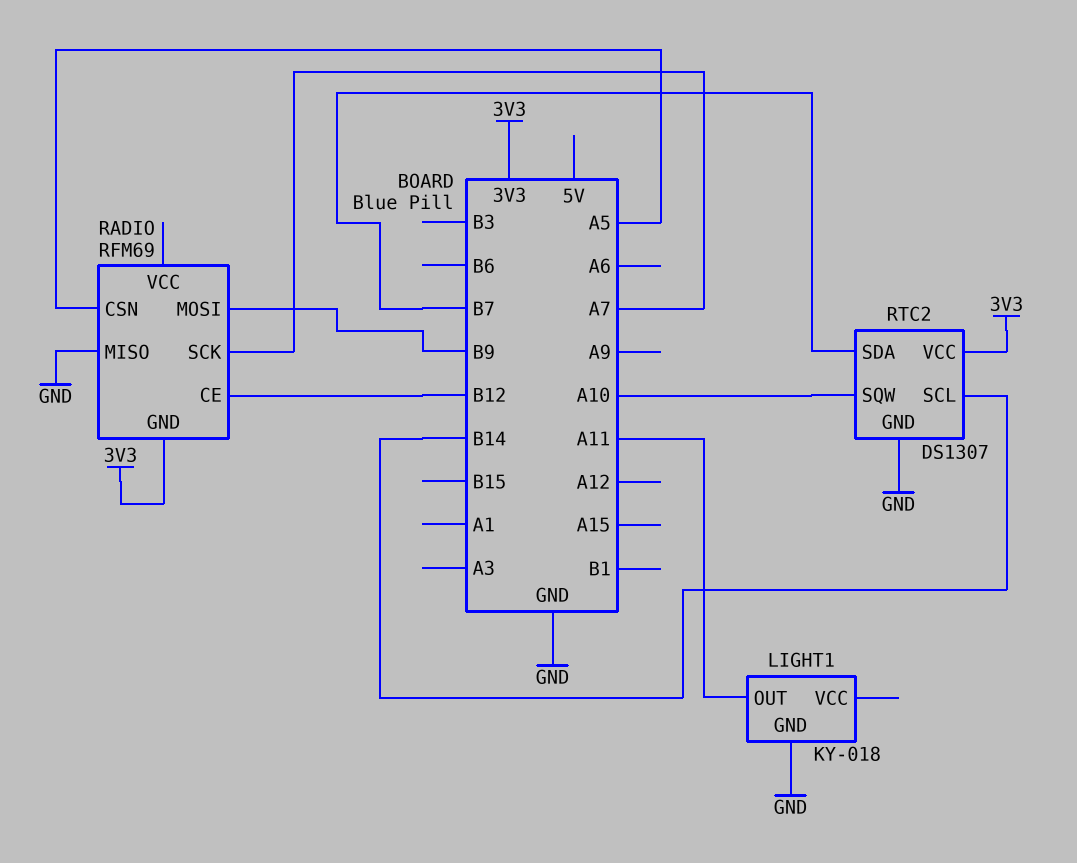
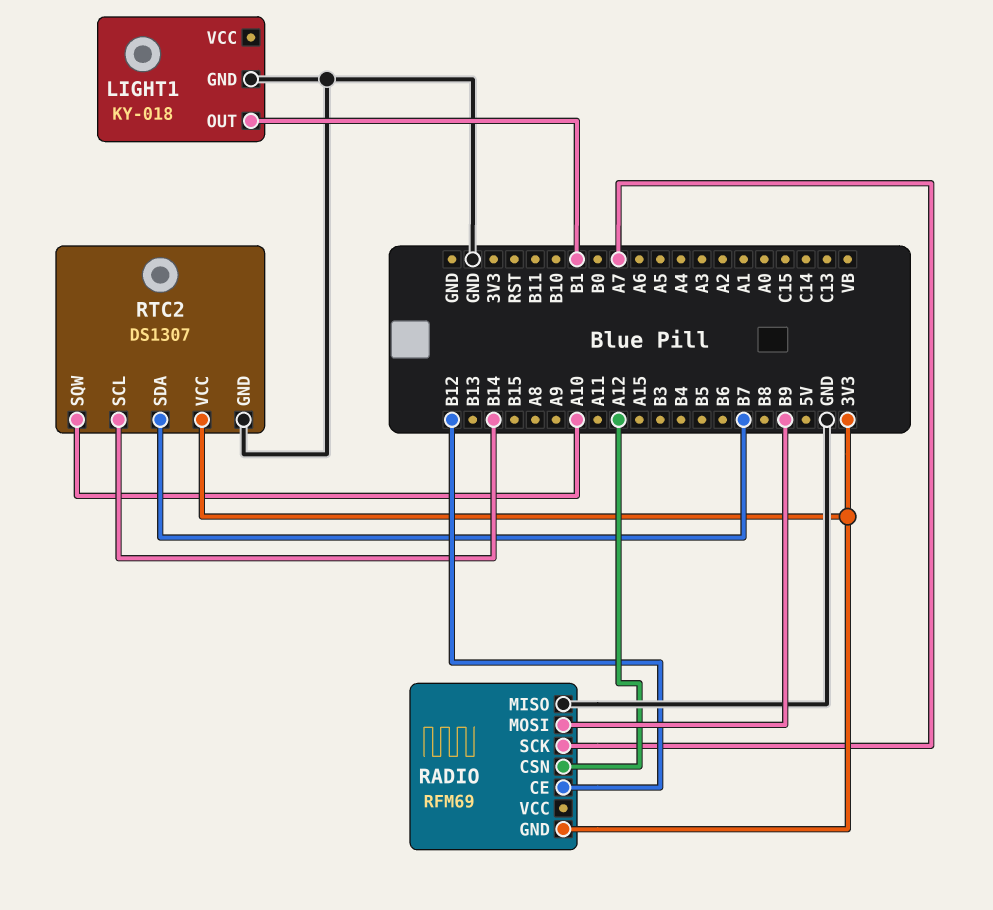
LIGHT1 pin OUT: A11 -> B1
RADIO pin CSN: A5 -> A12

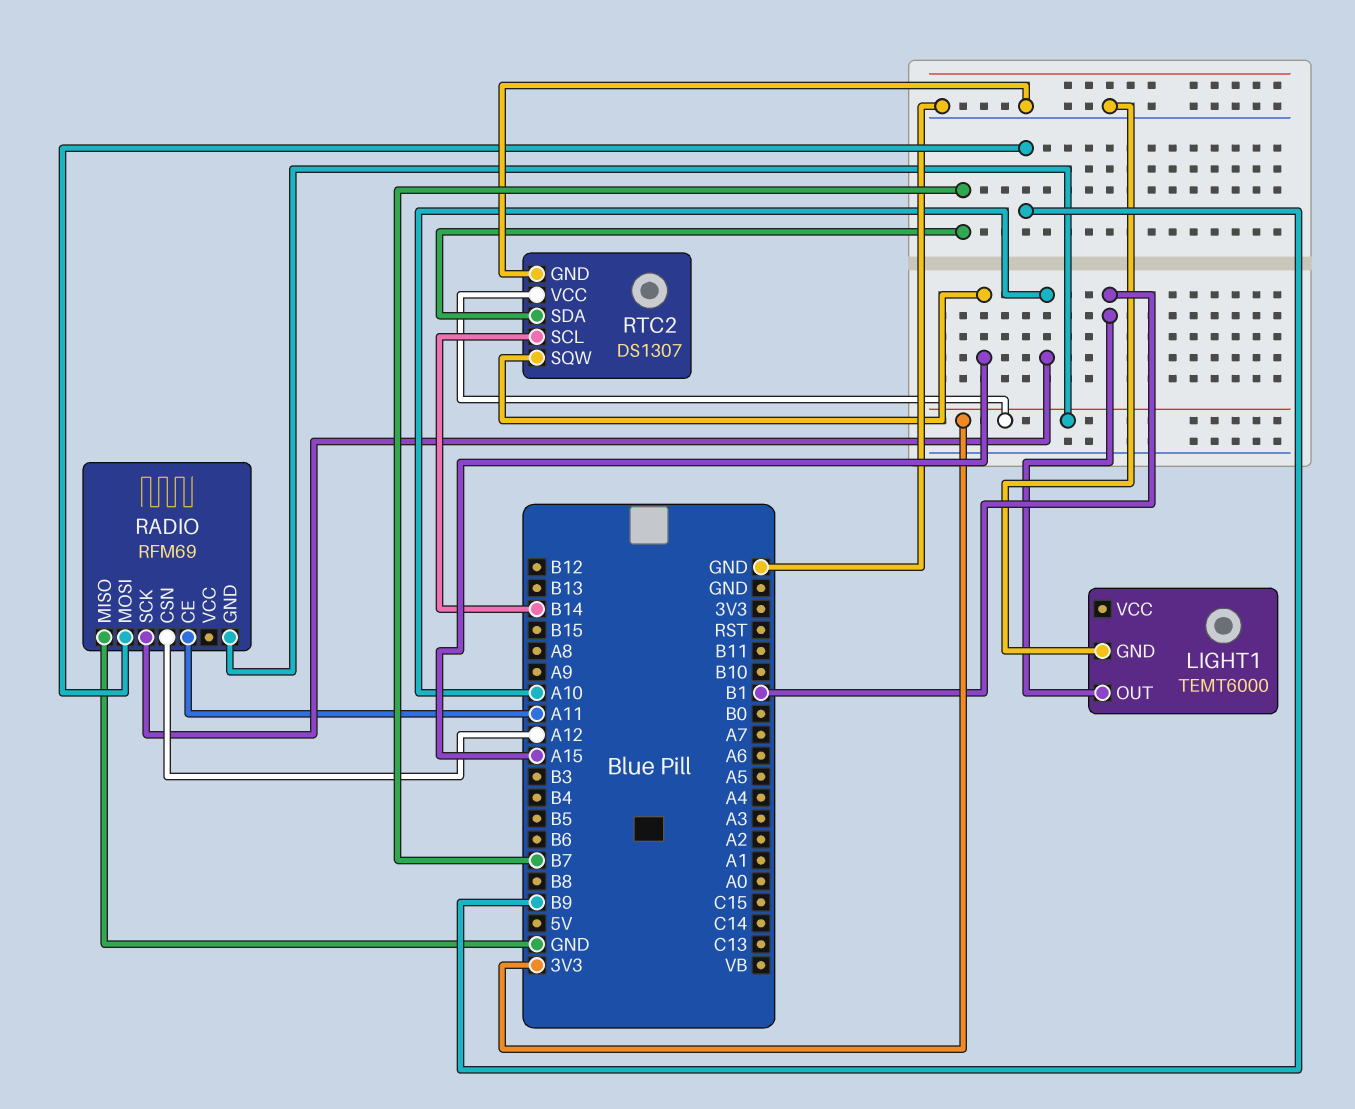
LIGHT1: KY-018 -> TEMT6000
RADIO pin CE: B12 -> A11
RADIO pin SCK: A7 -> A10
RTC2 pin SQW: A10 -> A15

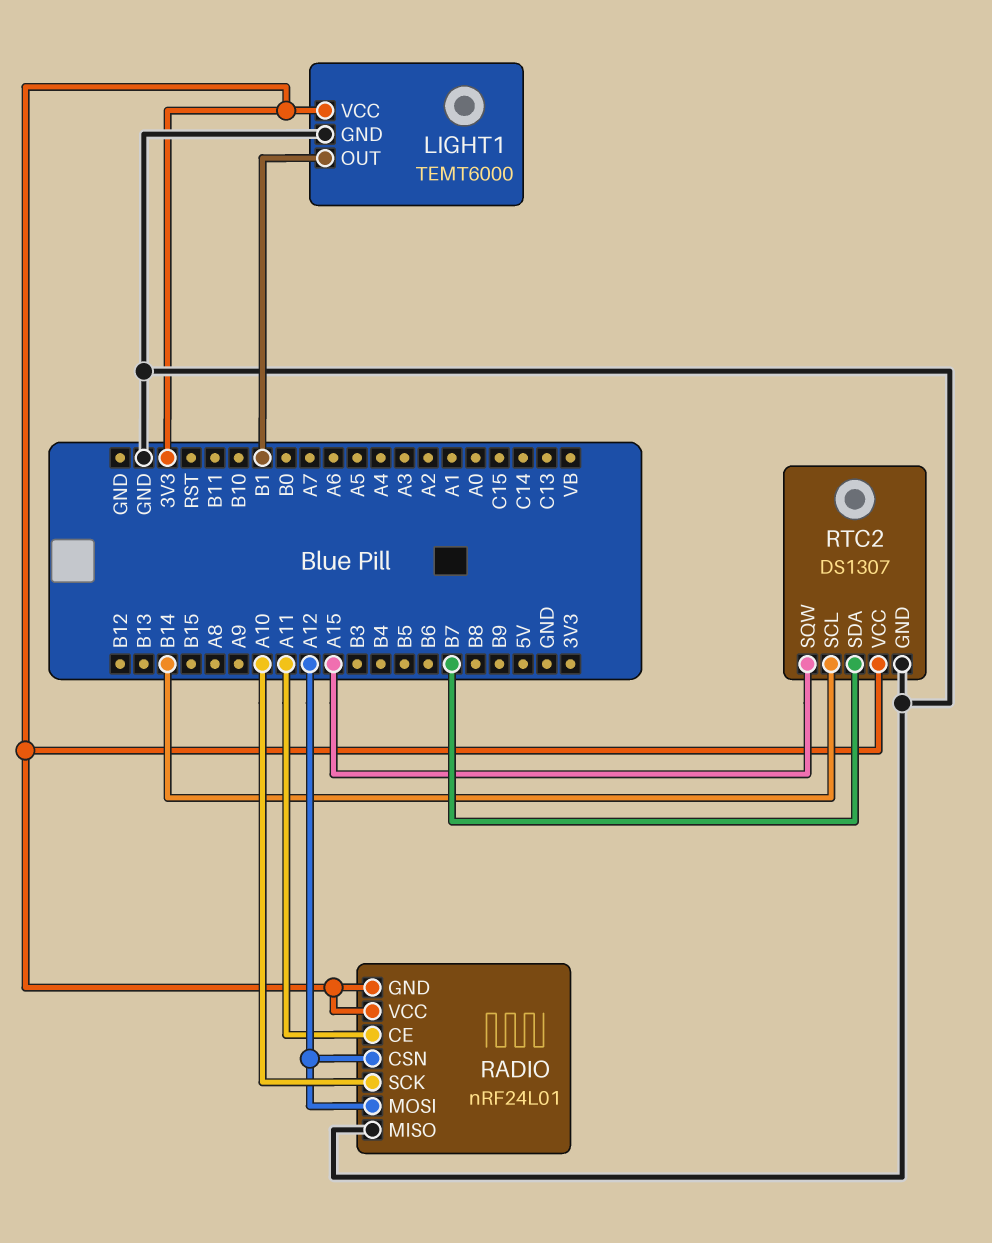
LIGHT1 pin VCC: none -> 3V3
RADIO: RFM69 -> nRF24L01
RADIO pin MOSI: B9 -> A12
RADIO pin VCC: none -> 3V3

